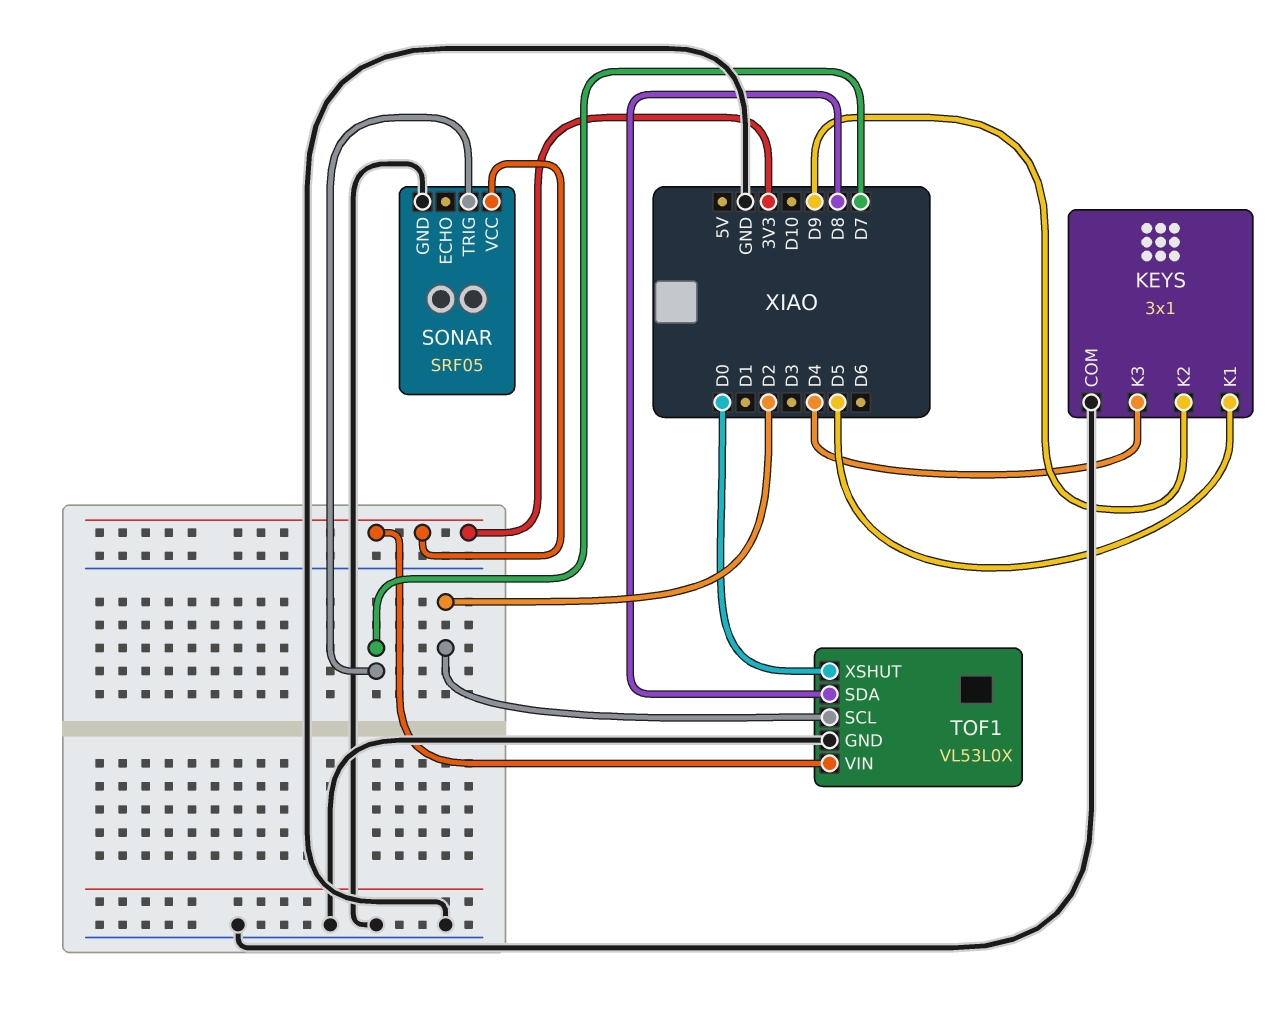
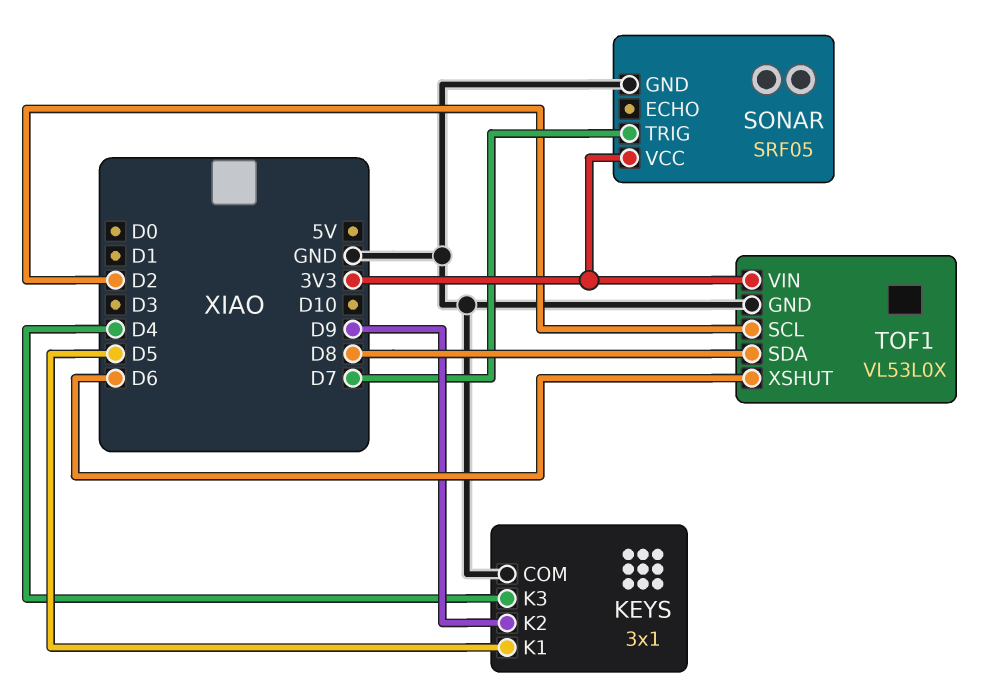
TOF1 pin XSHUT: D0 -> D6

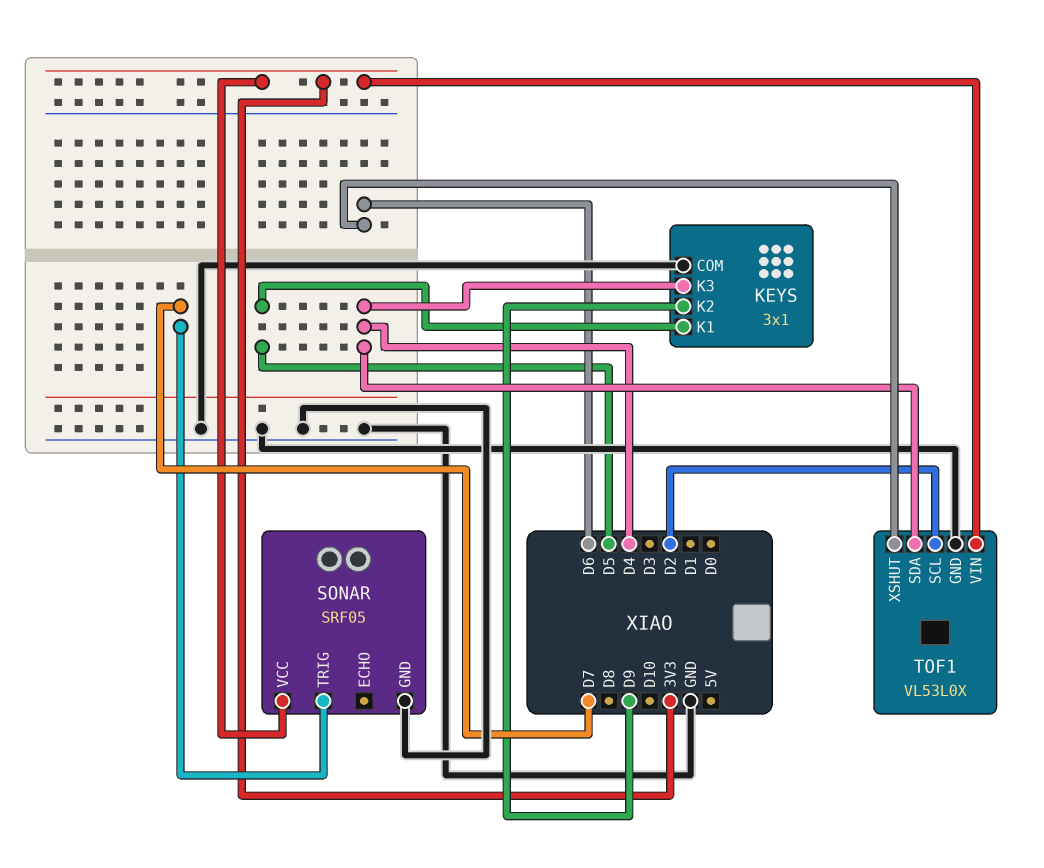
TOF1 pin SDA: D8 -> D4

